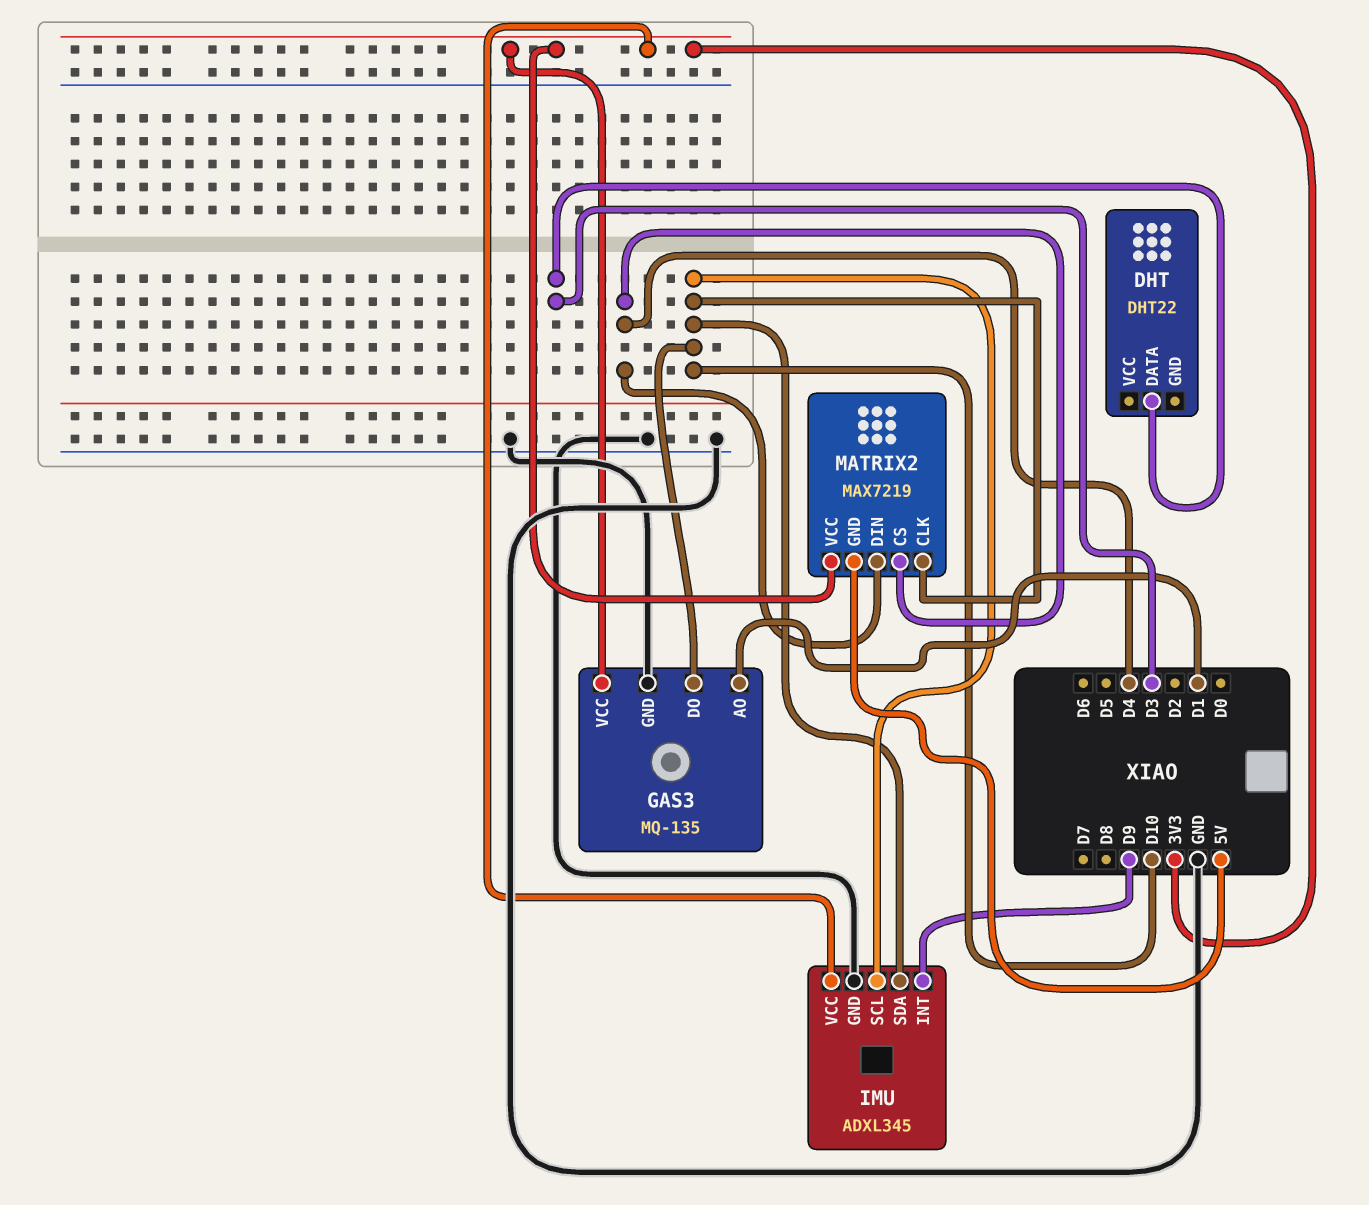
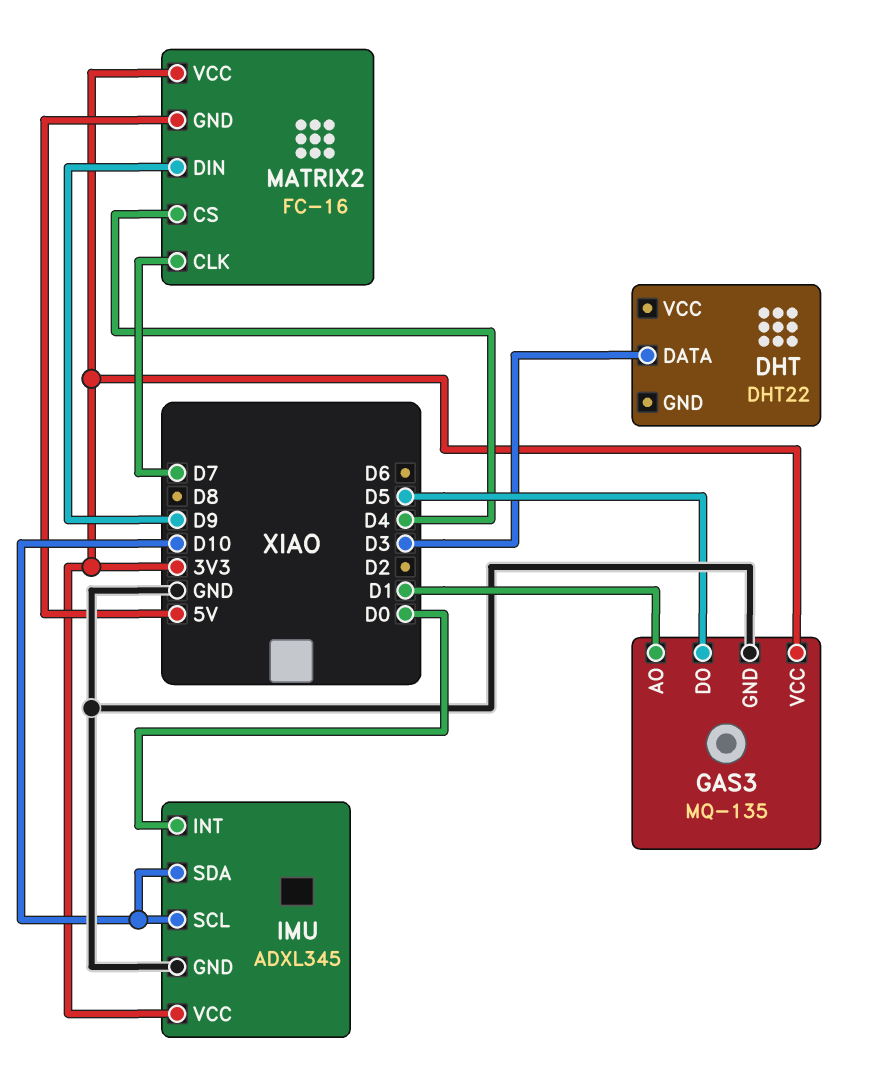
GAS3 pin DO: D10 -> D5
IMU pin INT: D9 -> D0
MATRIX2: MAX7219 -> FC-16
MATRIX2 pin CLK: D10 -> D7
MATRIX2 pin DIN: D4 -> D9

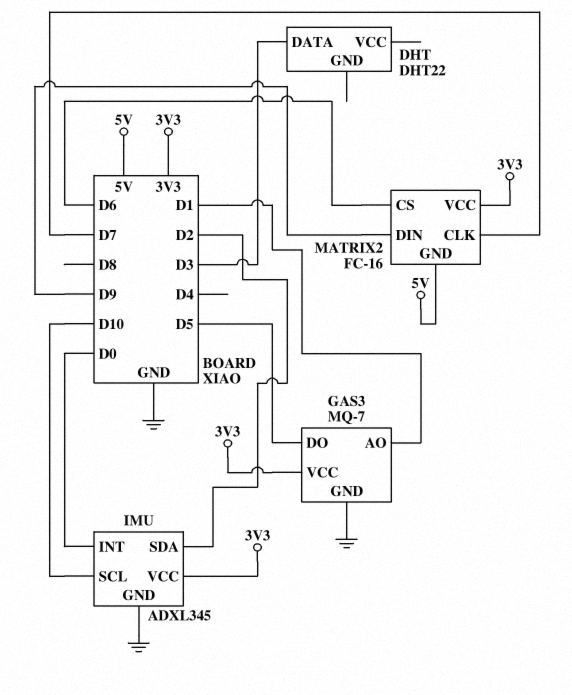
GAS3: MQ-135 -> MQ-7
IMU pin SDA: D10 -> D2
MATRIX2 pin CS: D4 -> D6

